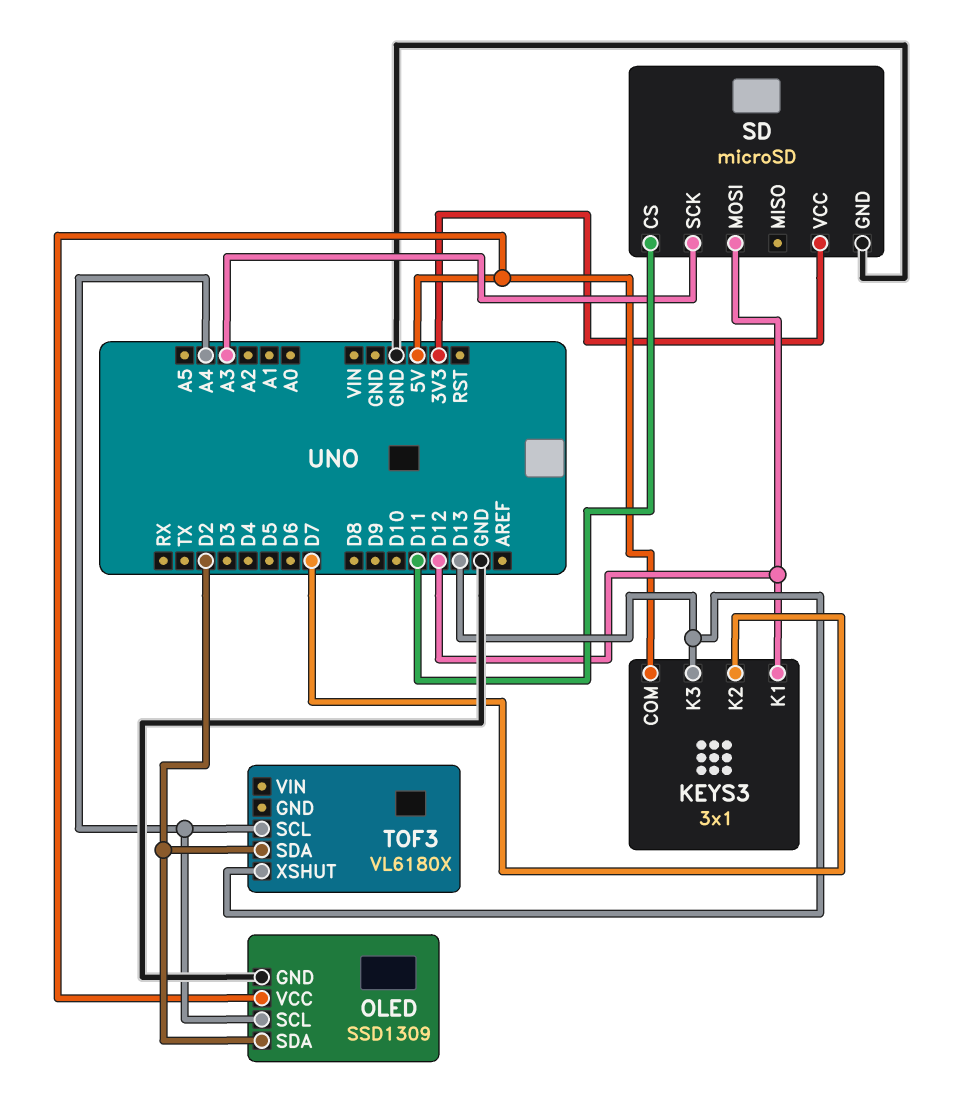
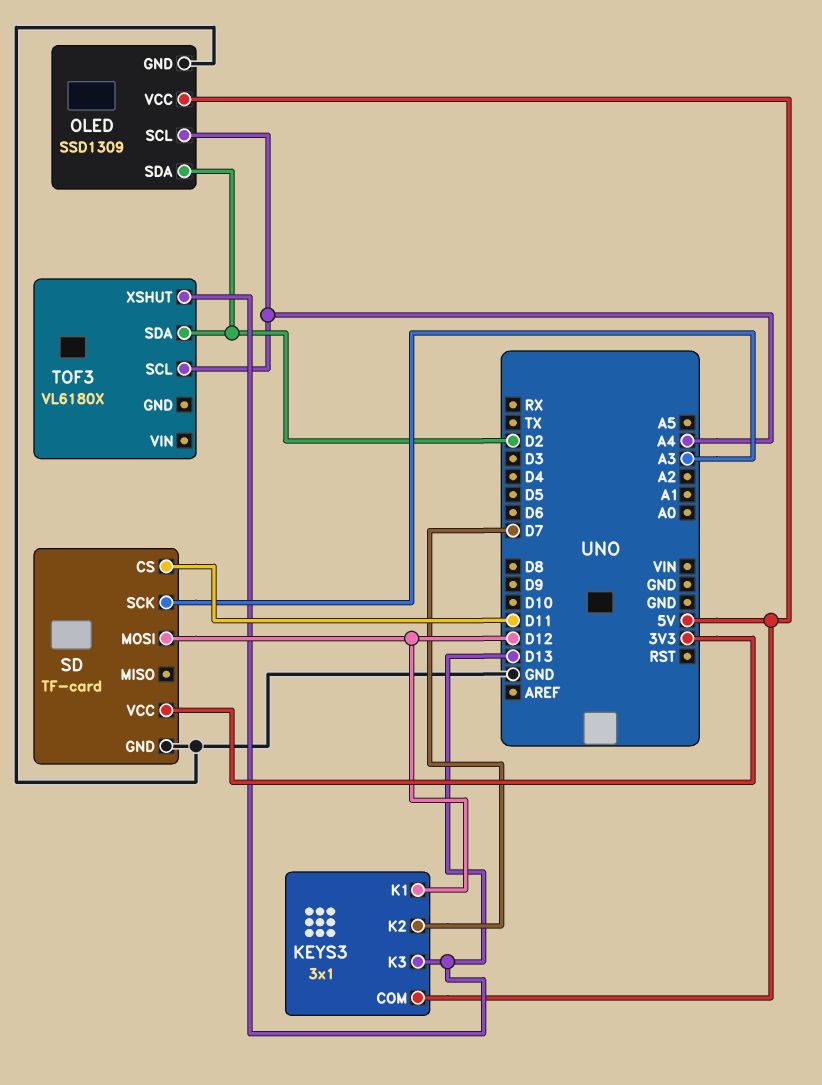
SD: microSD -> TF-card

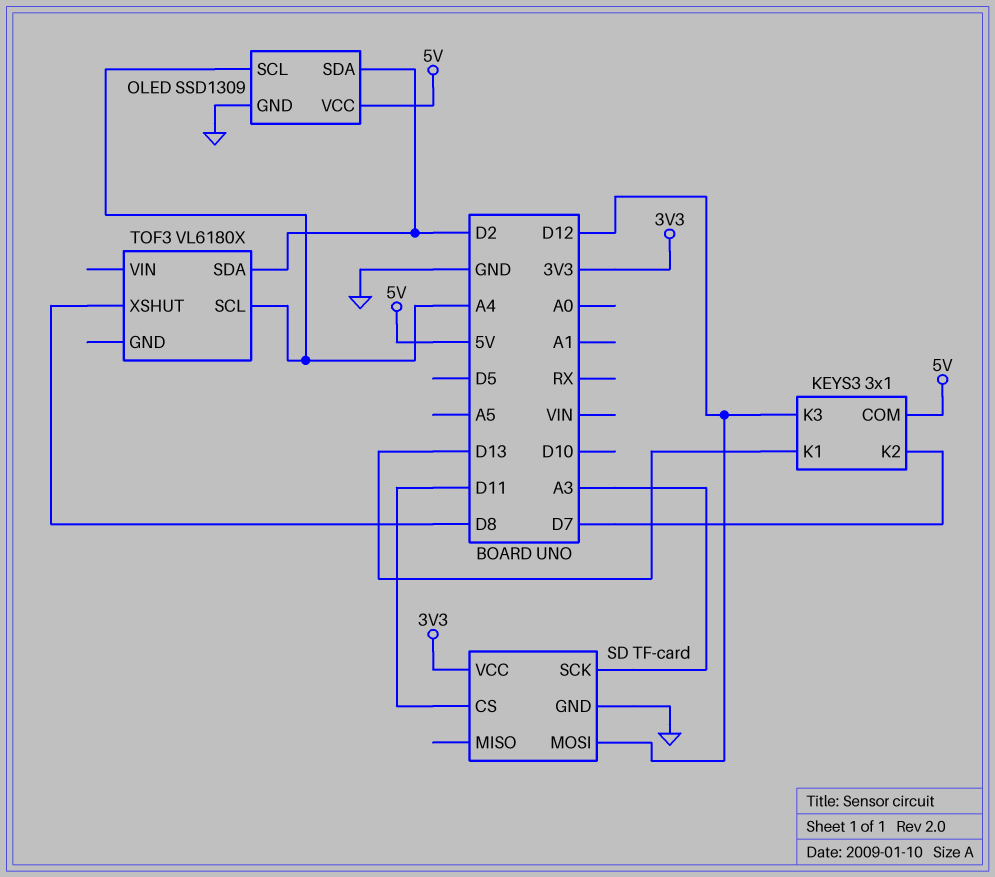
KEYS3 pin K1: D12 -> D13
KEYS3 pin K3: D13 -> D12
TOF3 pin XSHUT: D13 -> D8

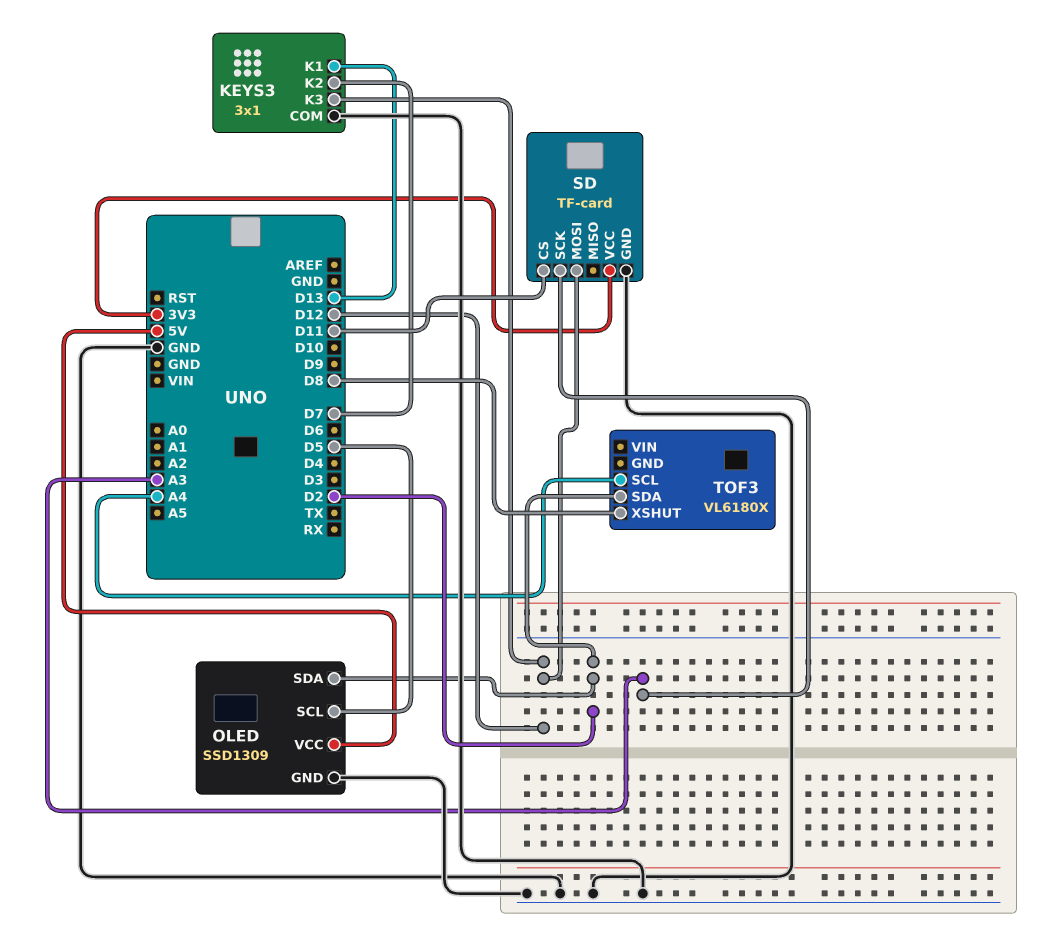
KEYS3 pin COM: 5V -> GND
OLED pin SCL: A4 -> D5

